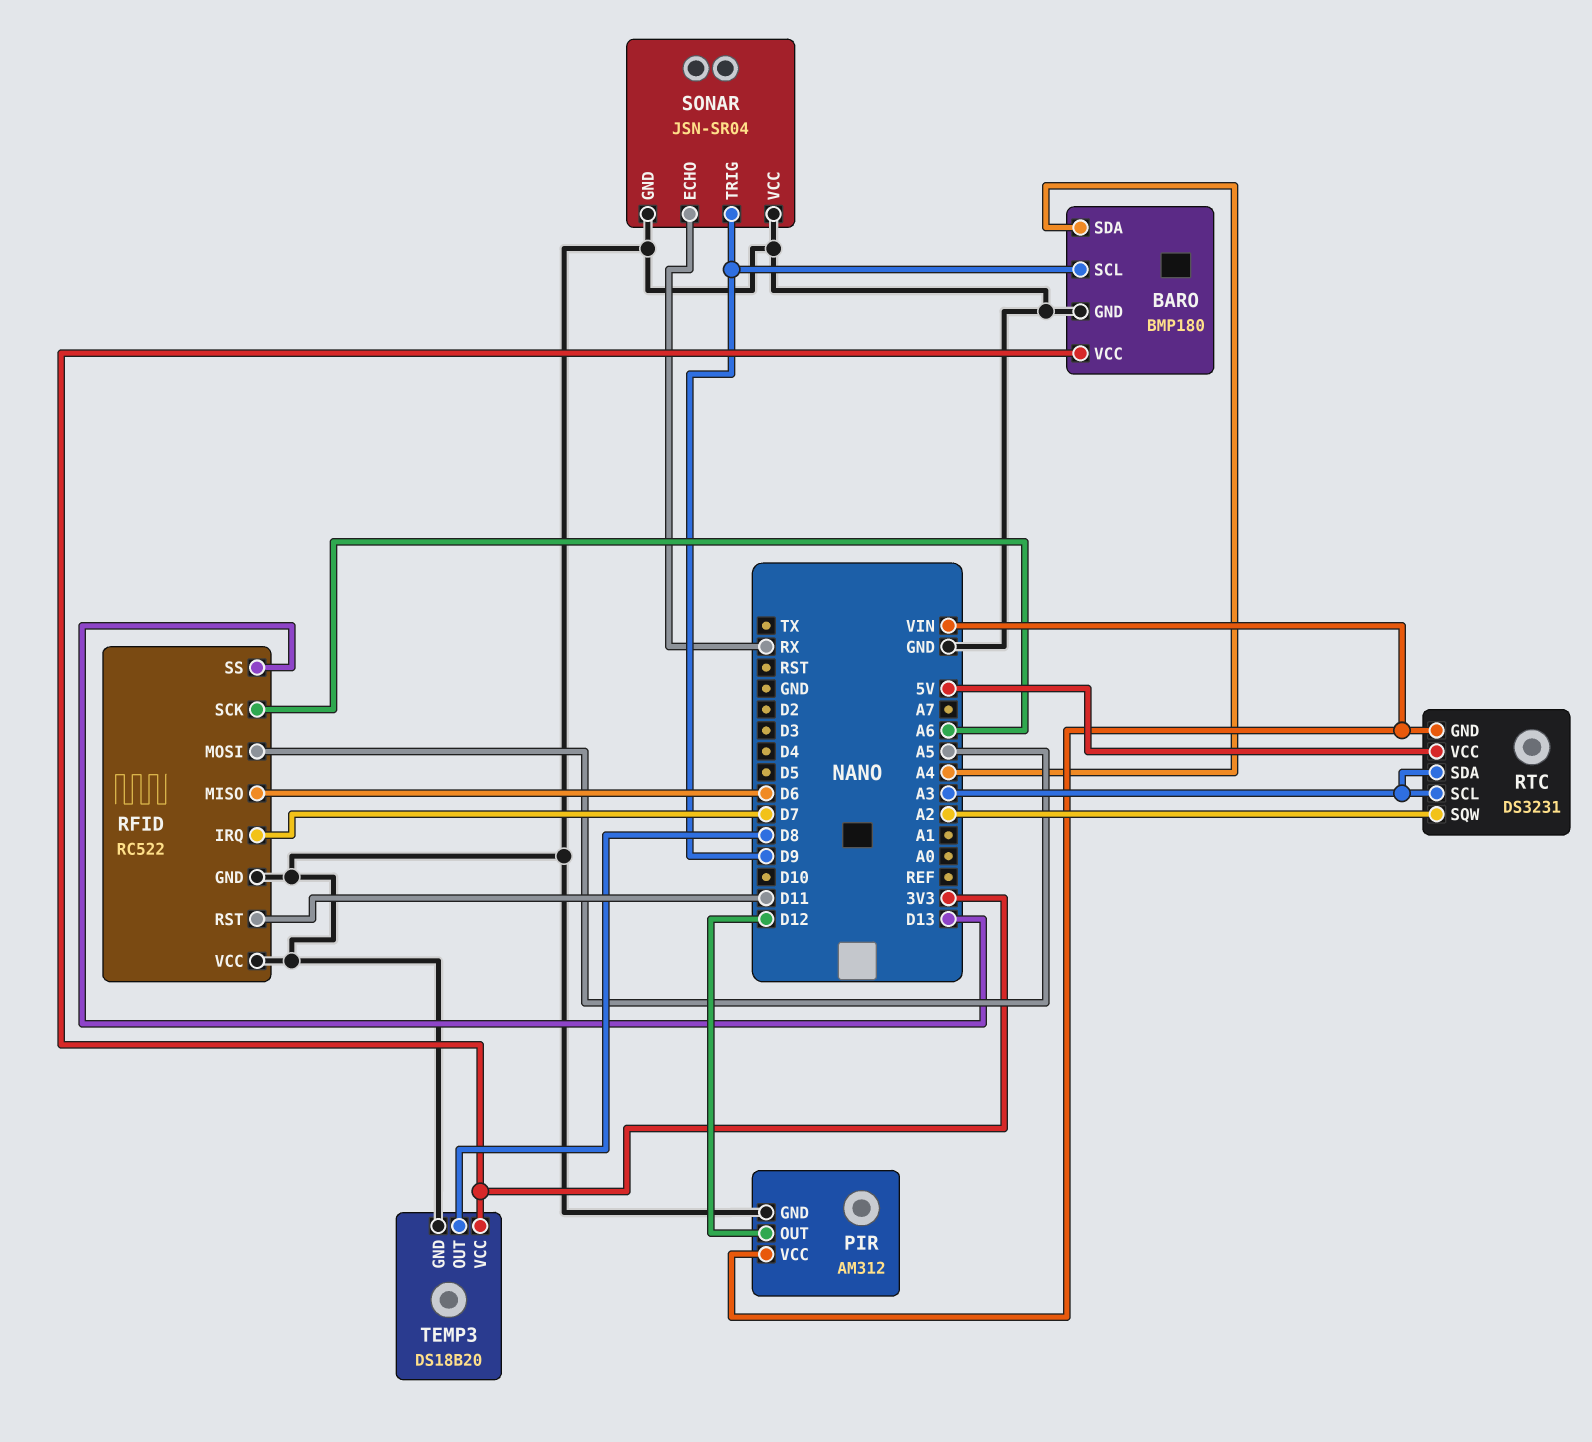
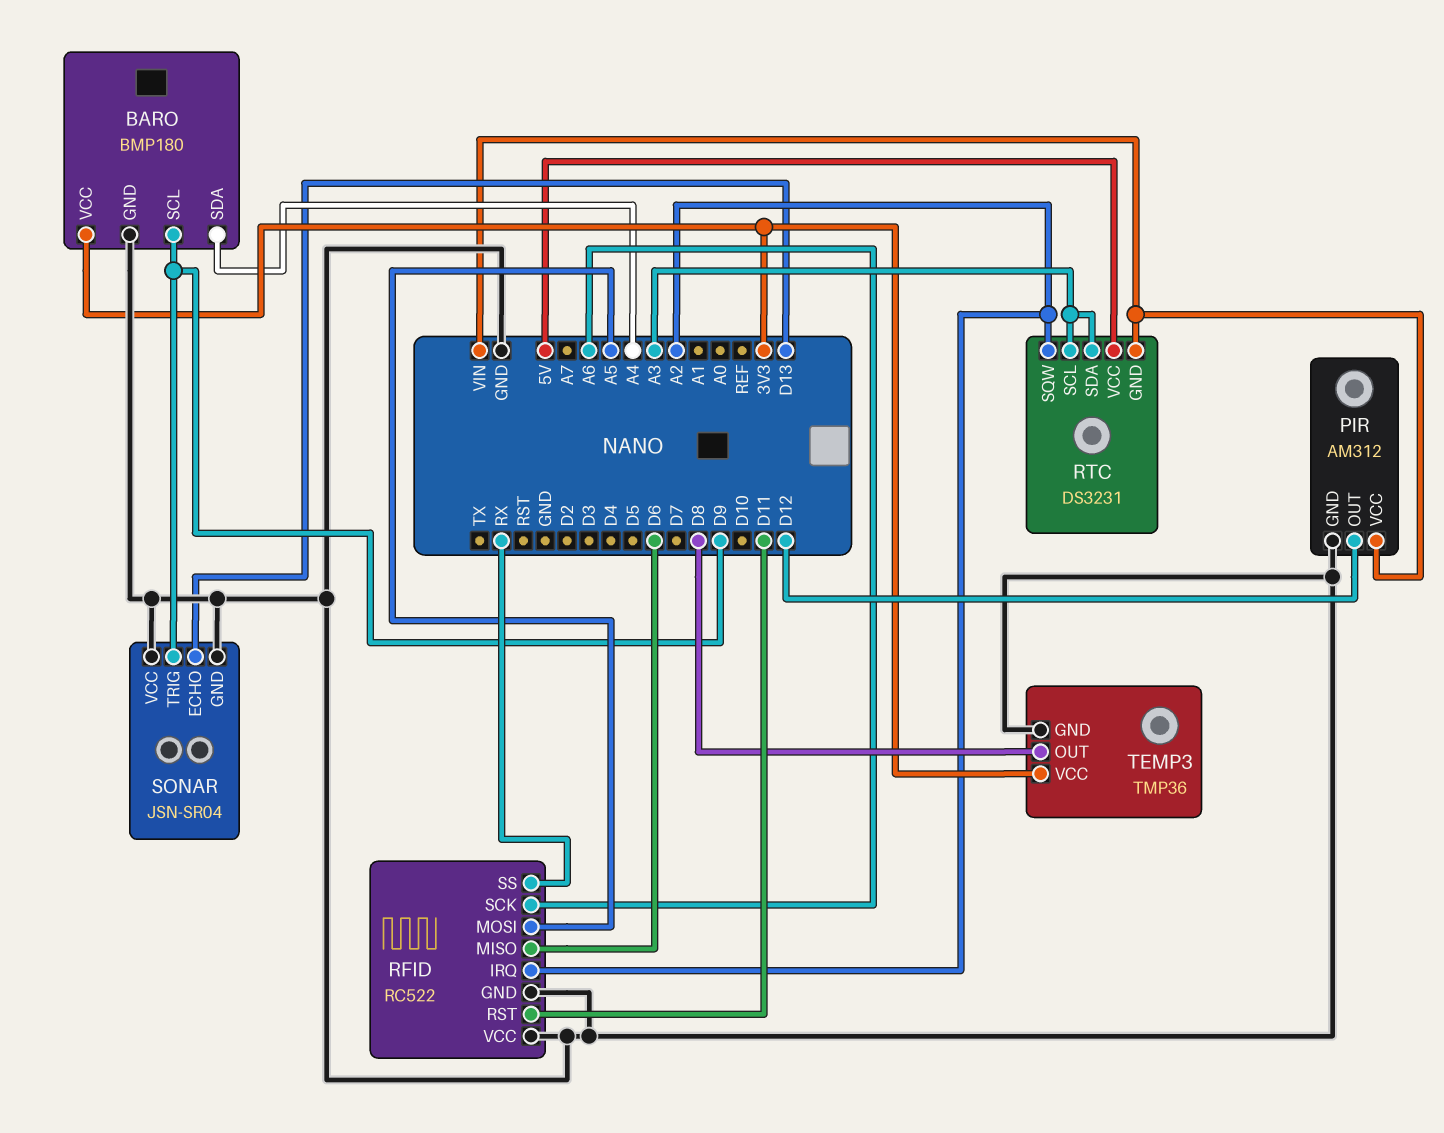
RFID pin IRQ: D7 -> A2
RFID pin SS: D13 -> RX
SONAR pin ECHO: RX -> D13
TEMP3: DS18B20 -> TMP36

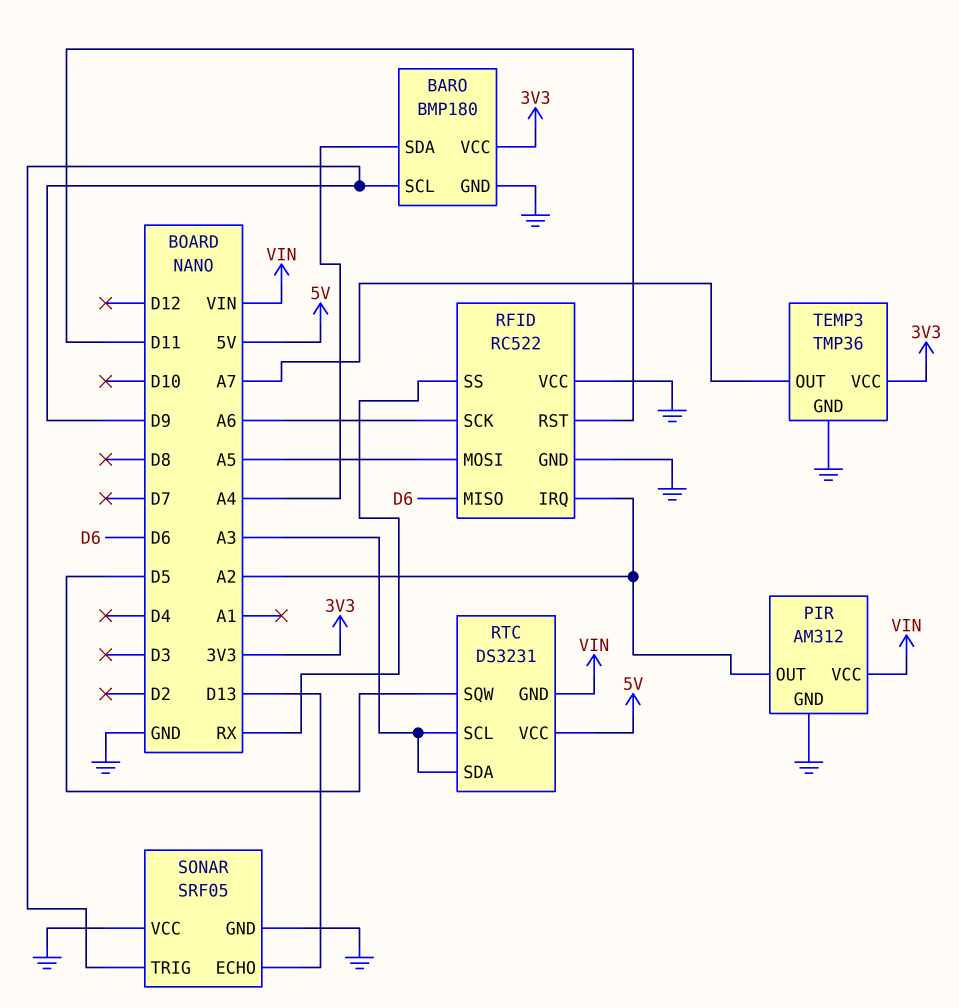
PIR pin OUT: D12 -> A2
RTC pin SQW: A2 -> D5
SONAR: JSN-SR04 -> SRF05
TEMP3 pin OUT: D8 -> A7

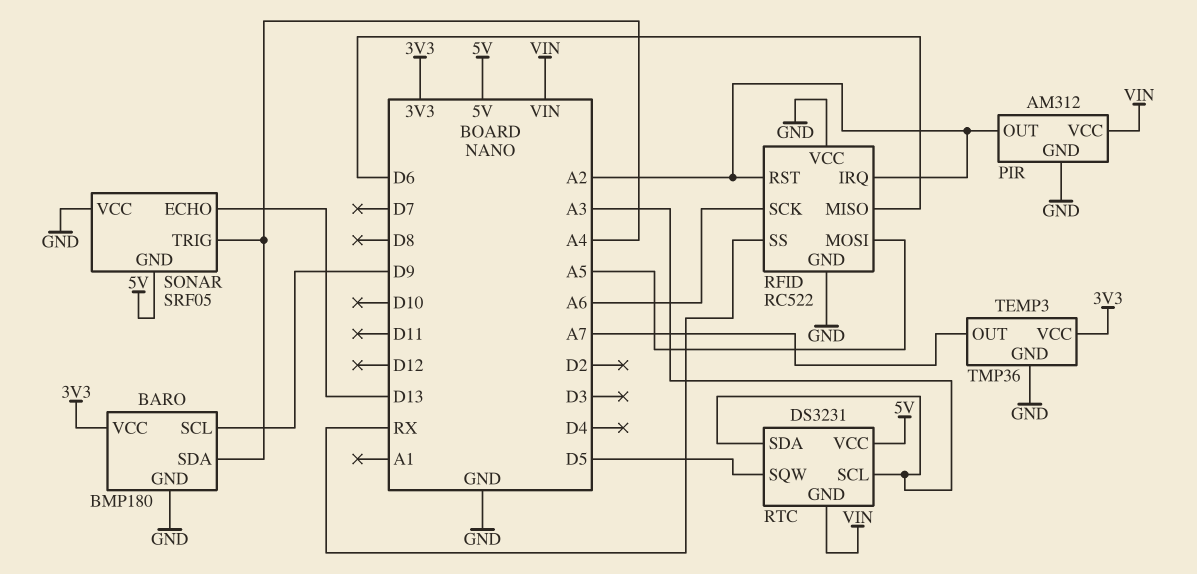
RFID pin RST: D11 -> A2
SONAR pin GND: GND -> 5V
SONAR pin TRIG: D9 -> A4

